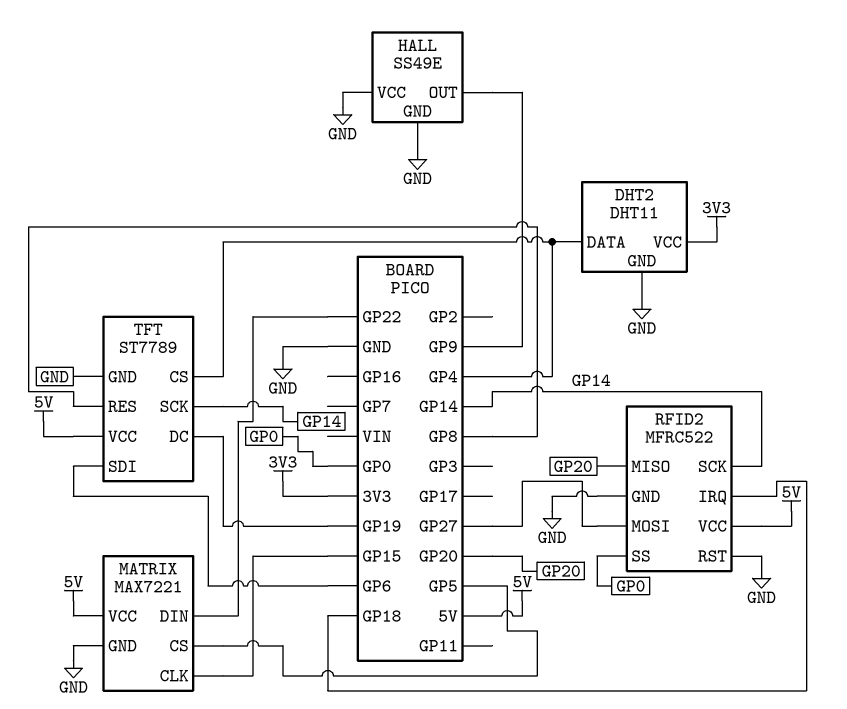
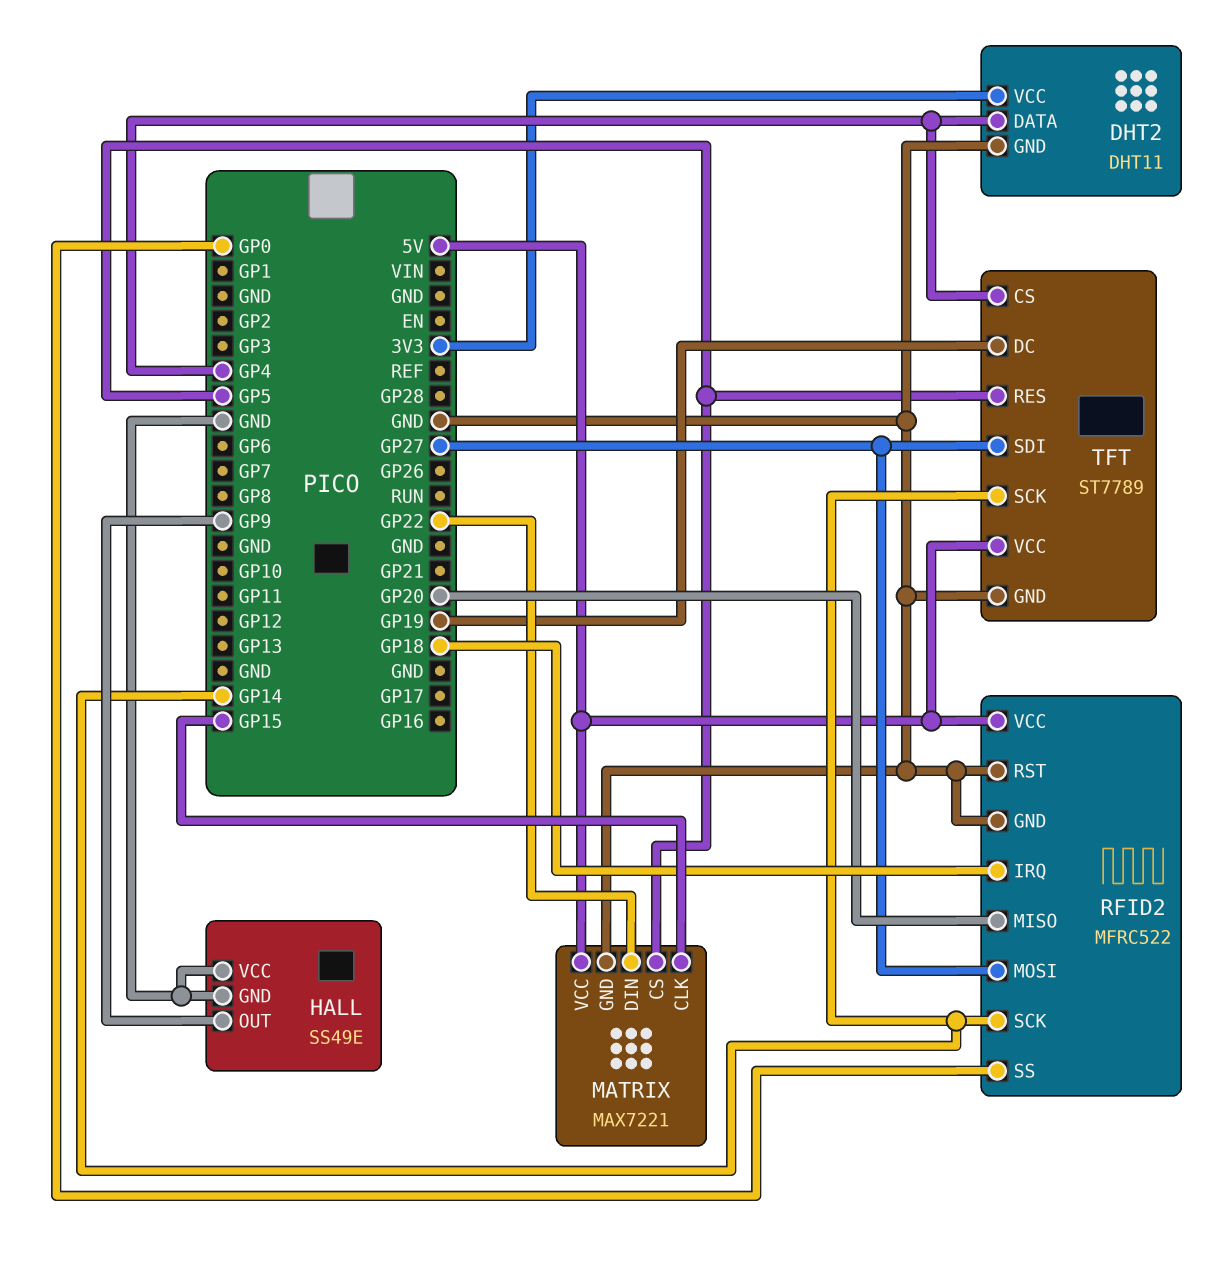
TFT pin RES: GP8 -> GP5
TFT pin SDI: GP6 -> GP27

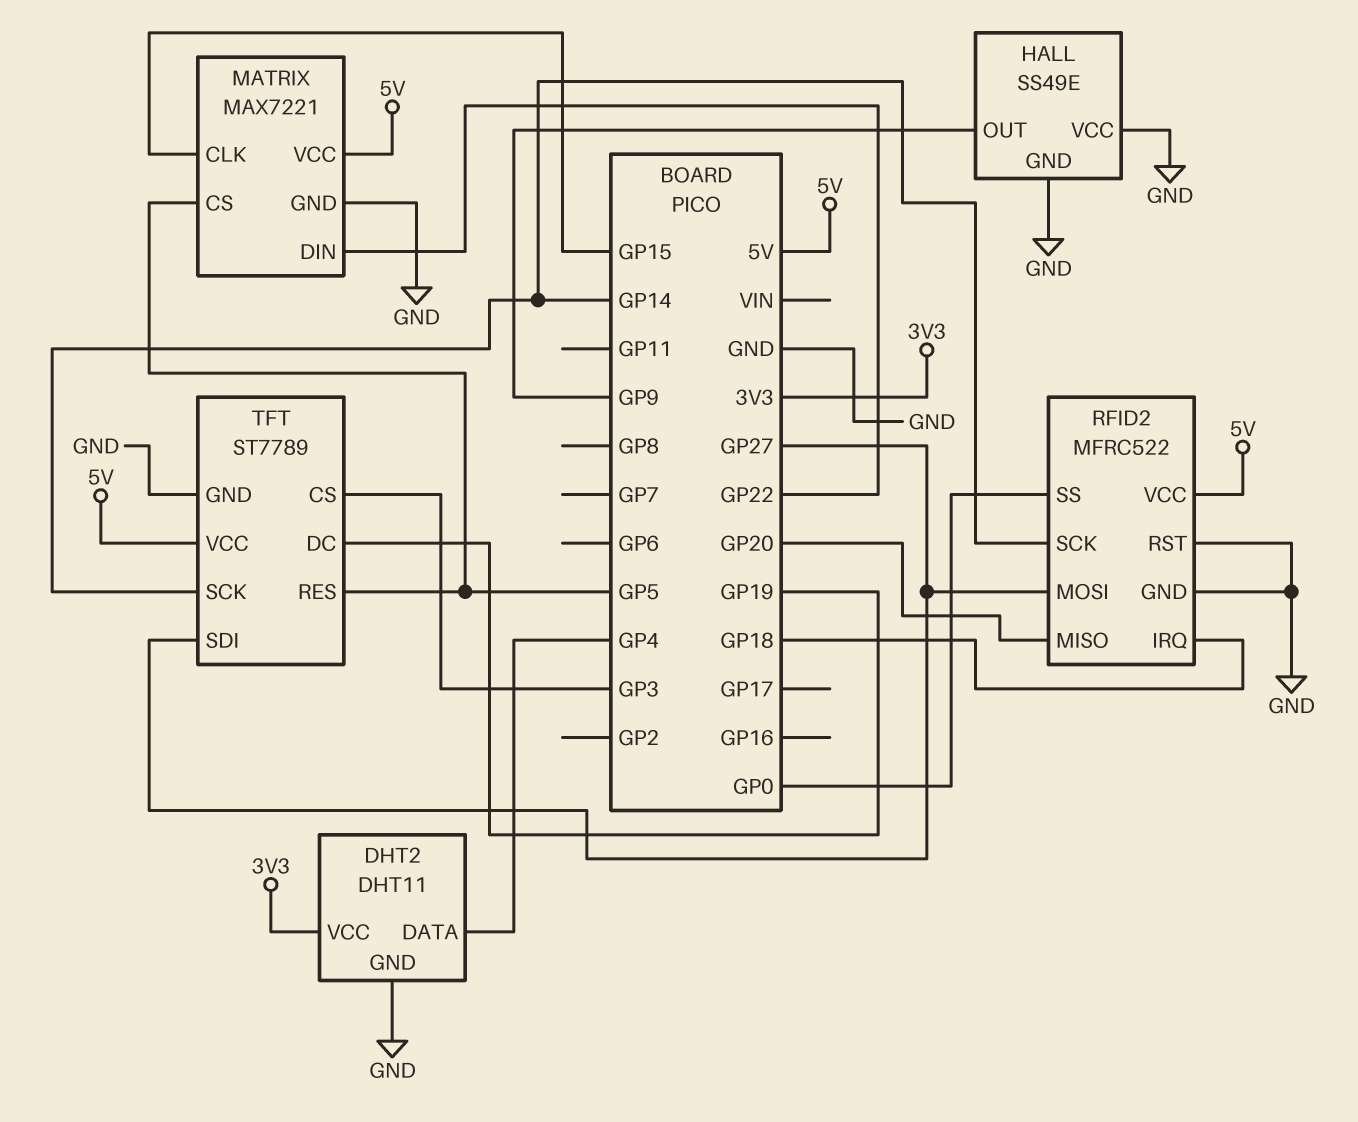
TFT pin CS: GP4 -> GP3

